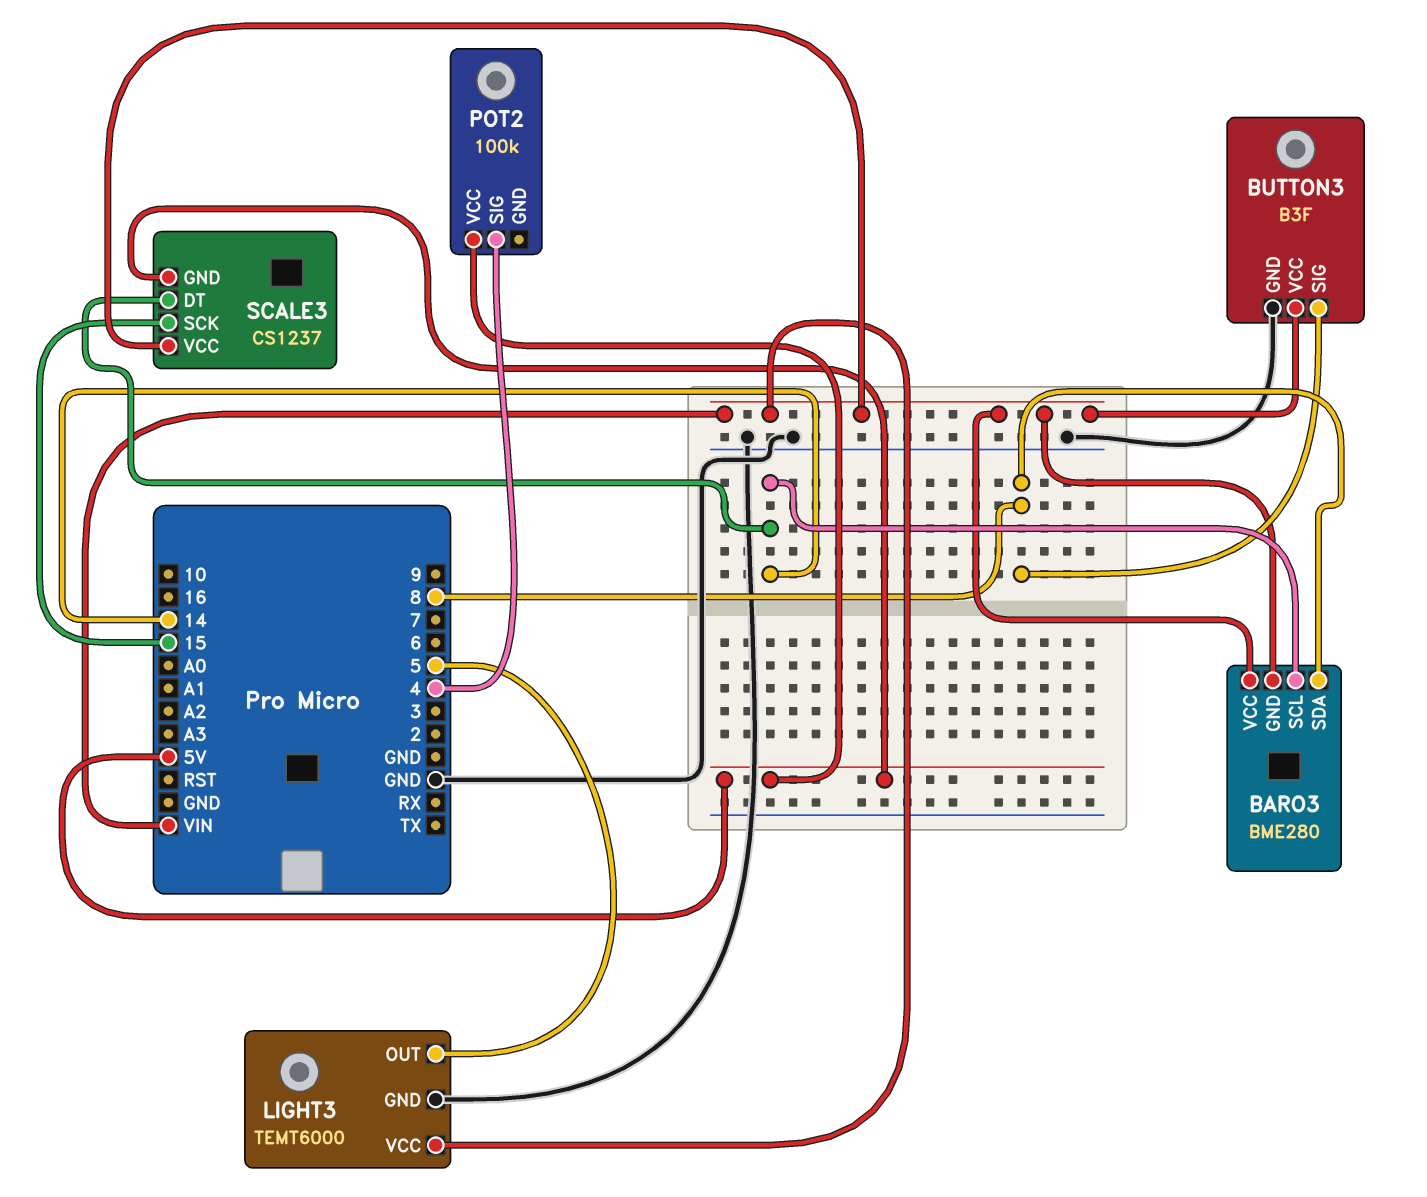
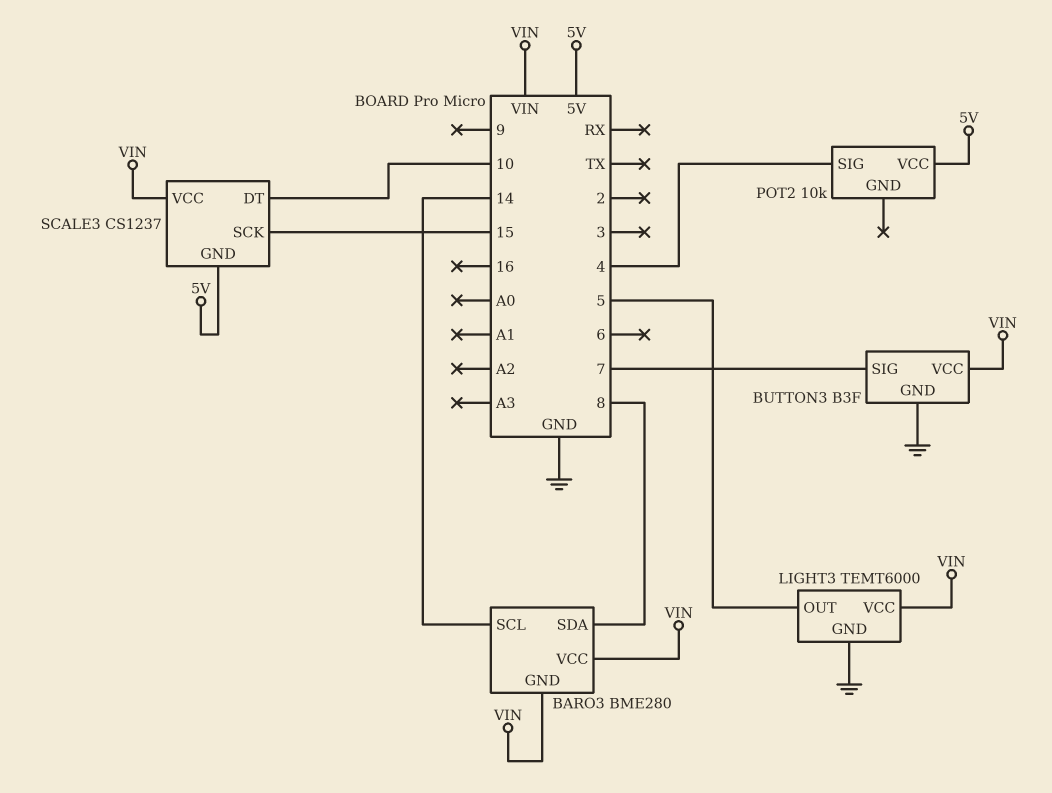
BUTTON3 pin SIG: 8 -> 7
POT2: 100k -> 10k
SCALE3 pin DT: 14 -> 10

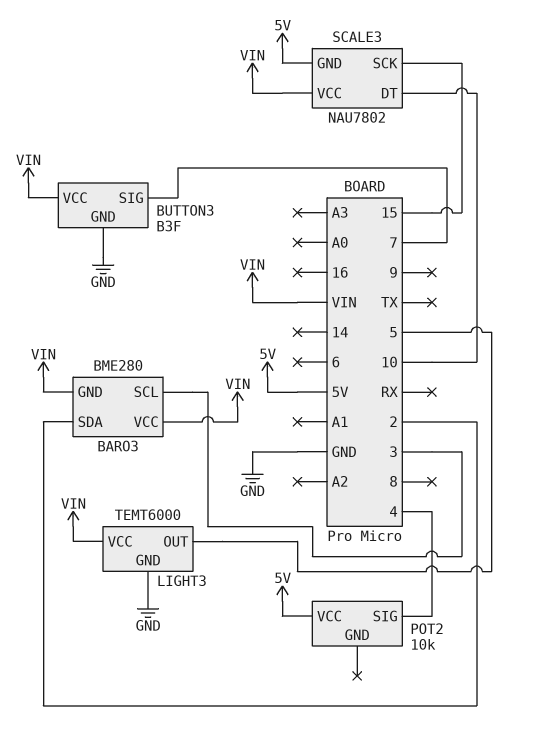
BARO3 pin SCL: 14 -> 3
BARO3 pin SDA: 8 -> 2
SCALE3: CS1237 -> NAU7802

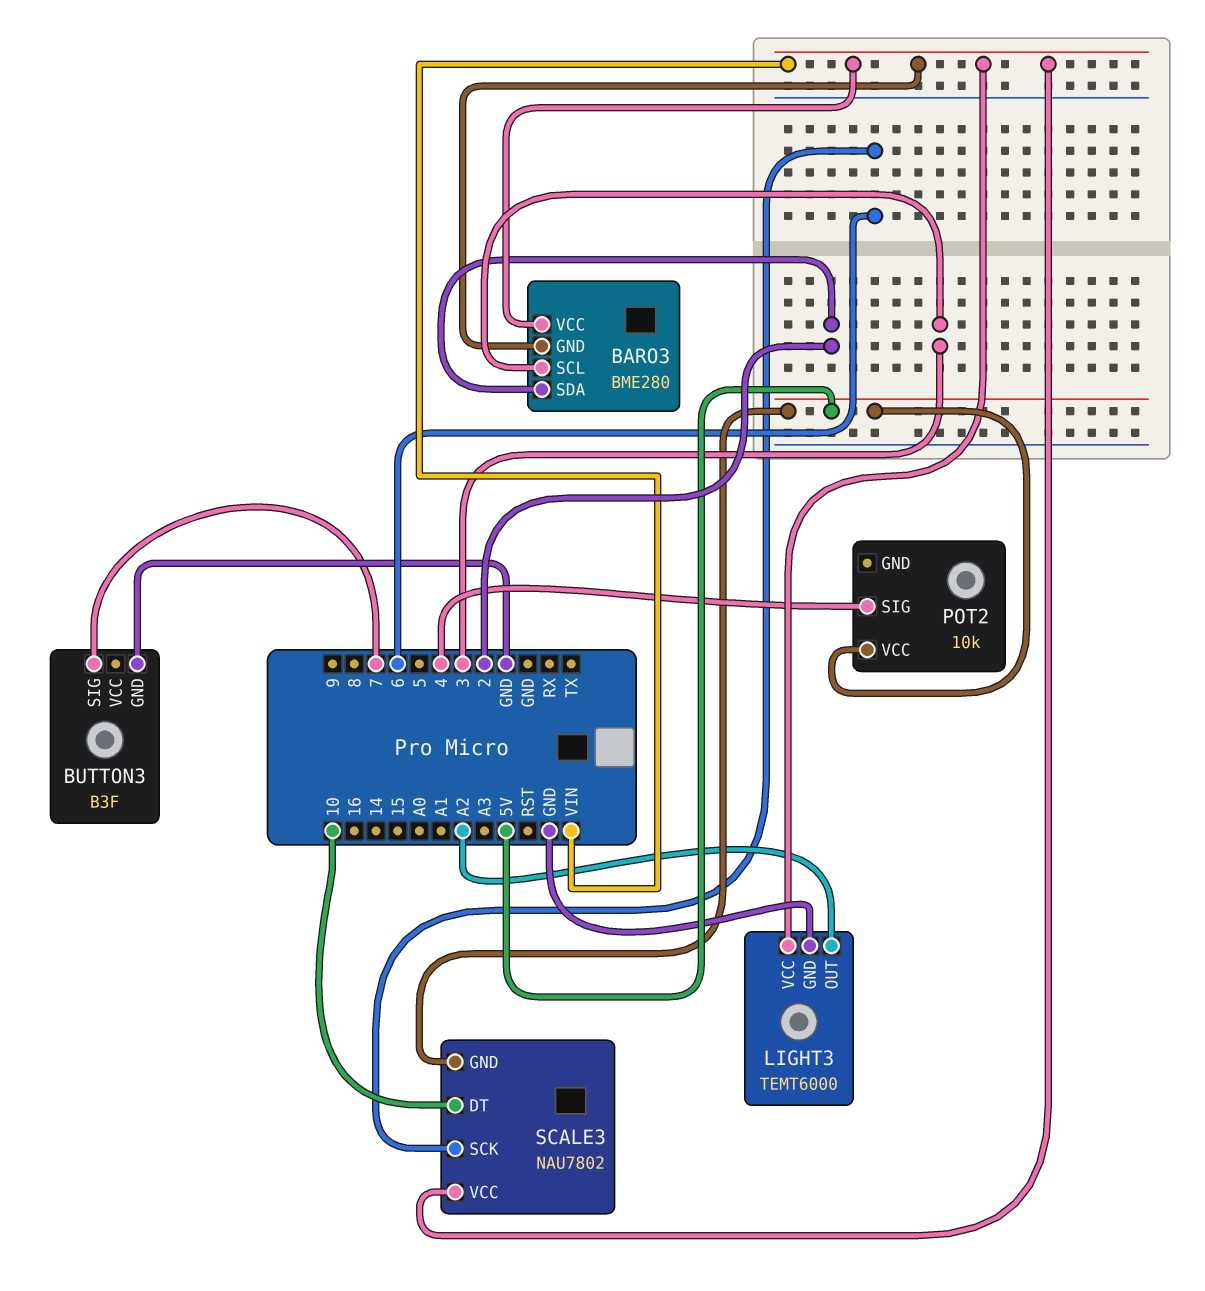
BUTTON3 pin VCC: VIN -> none
LIGHT3 pin OUT: 5 -> A2
SCALE3 pin SCK: 15 -> 6

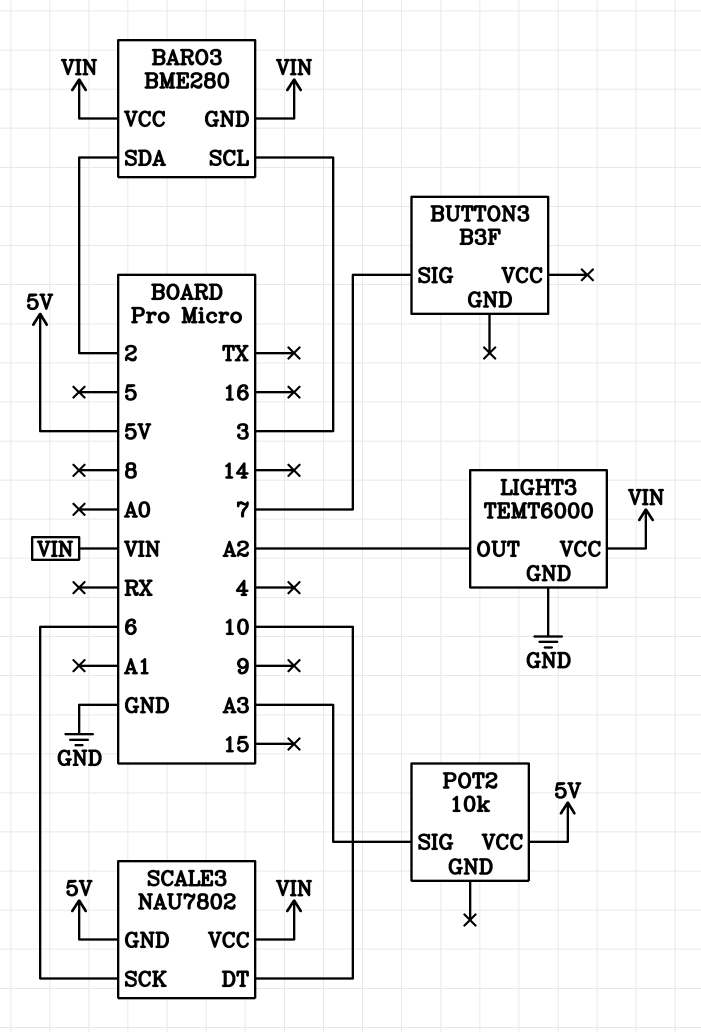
BUTTON3 pin GND: GND -> none
POT2 pin SIG: 4 -> A3

